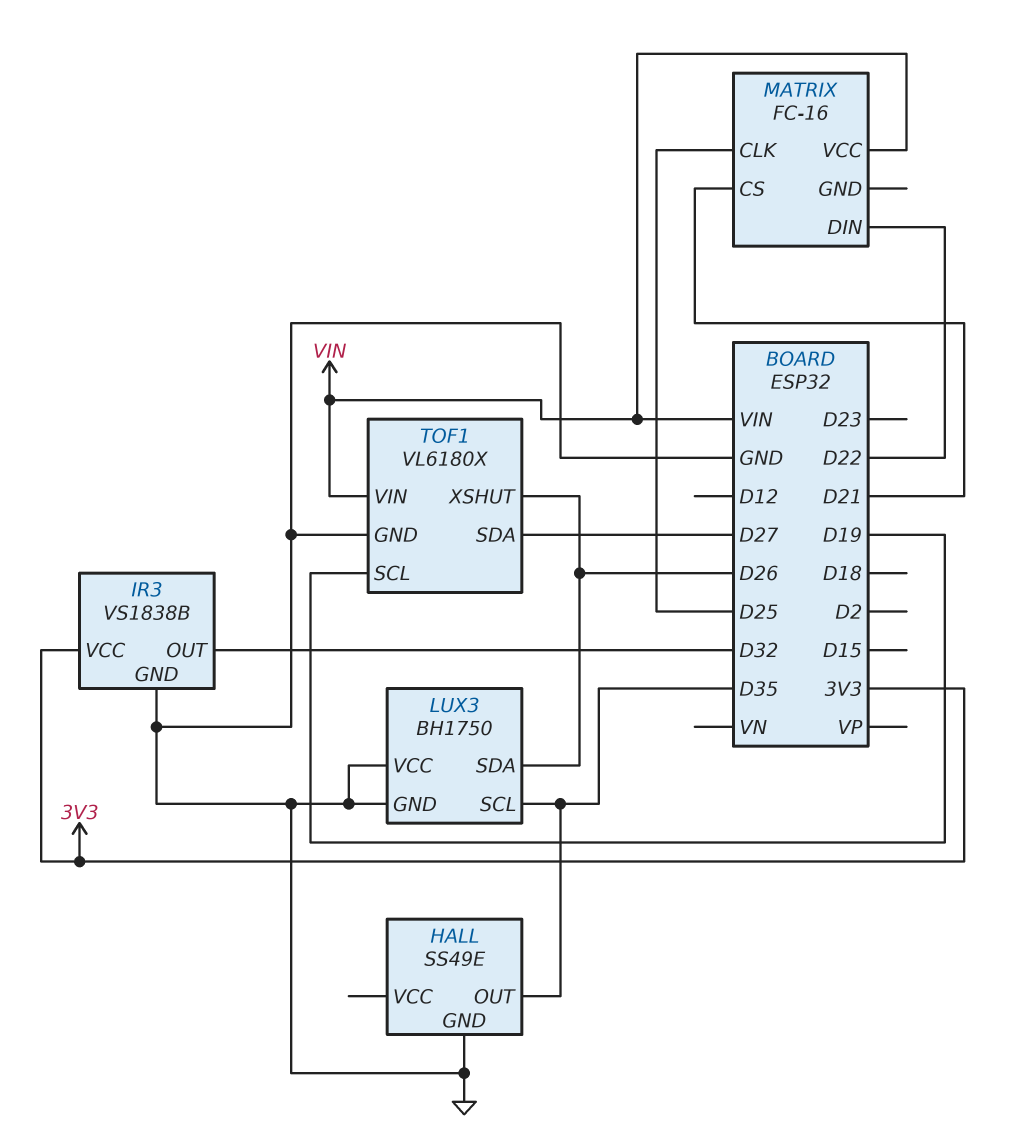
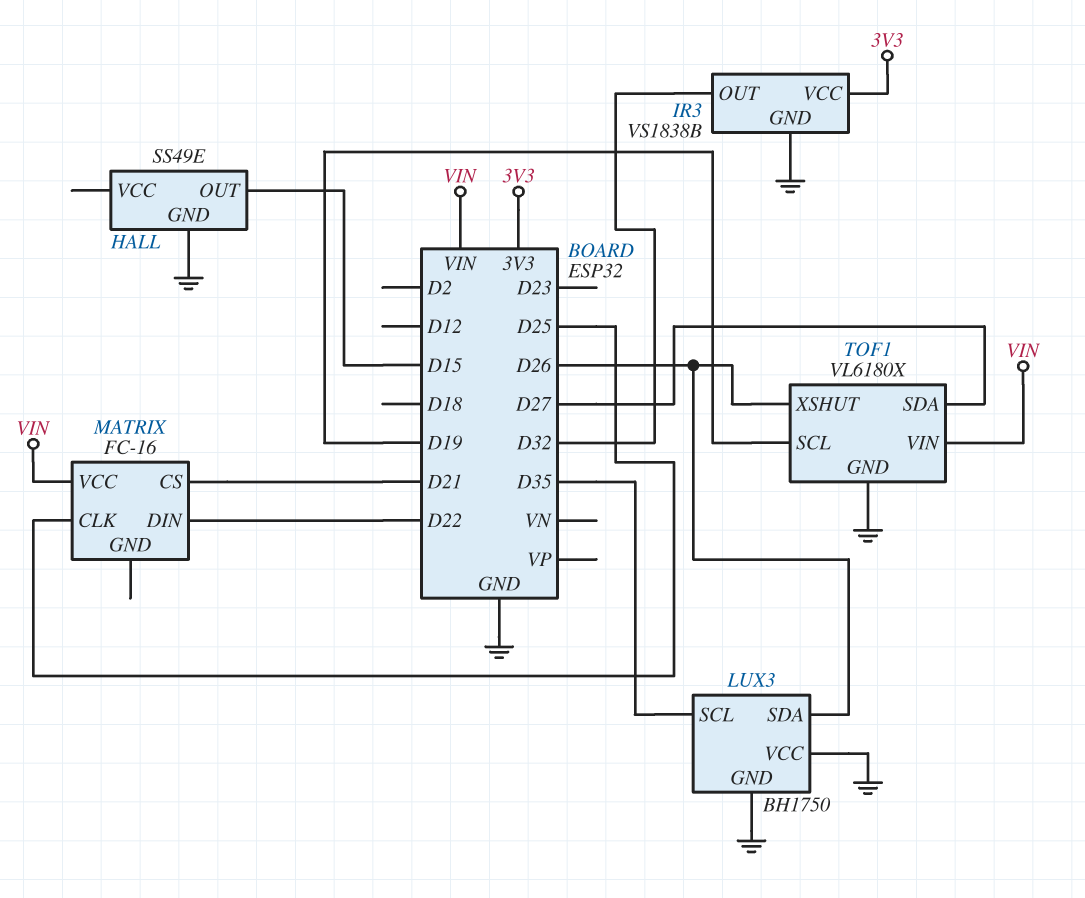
HALL pin OUT: D35 -> D15

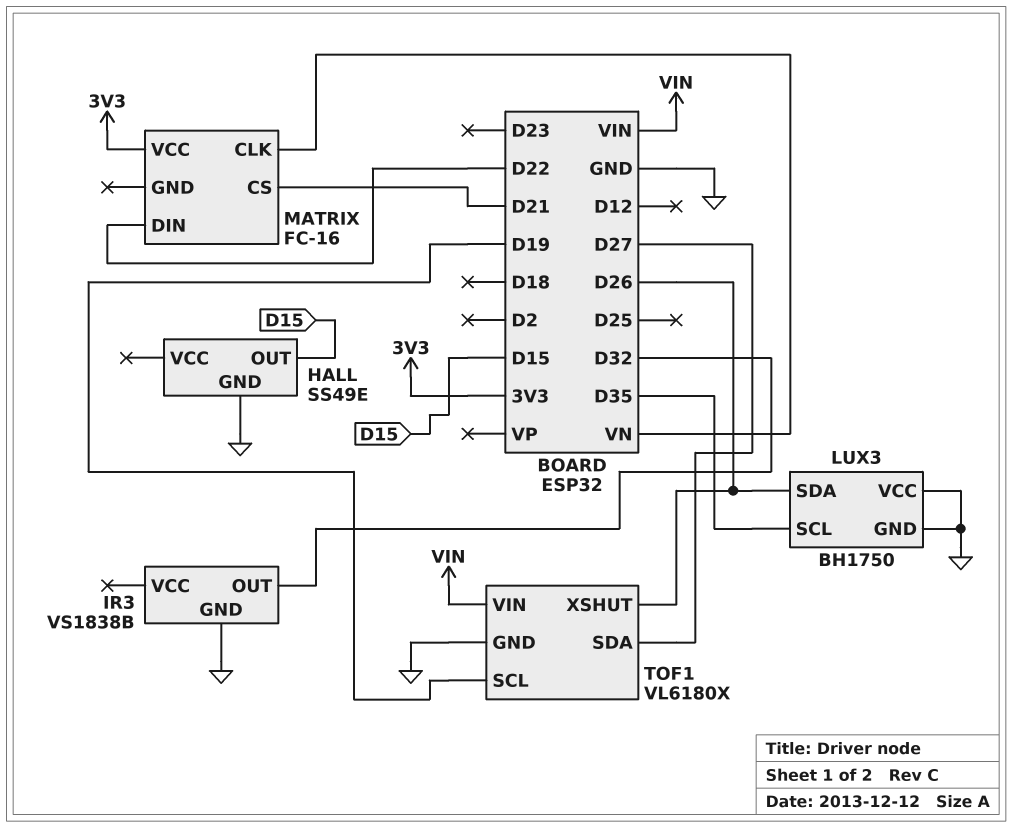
IR3 pin VCC: 3V3 -> none
MATRIX pin CLK: D25 -> VN
MATRIX pin VCC: VIN -> 3V3

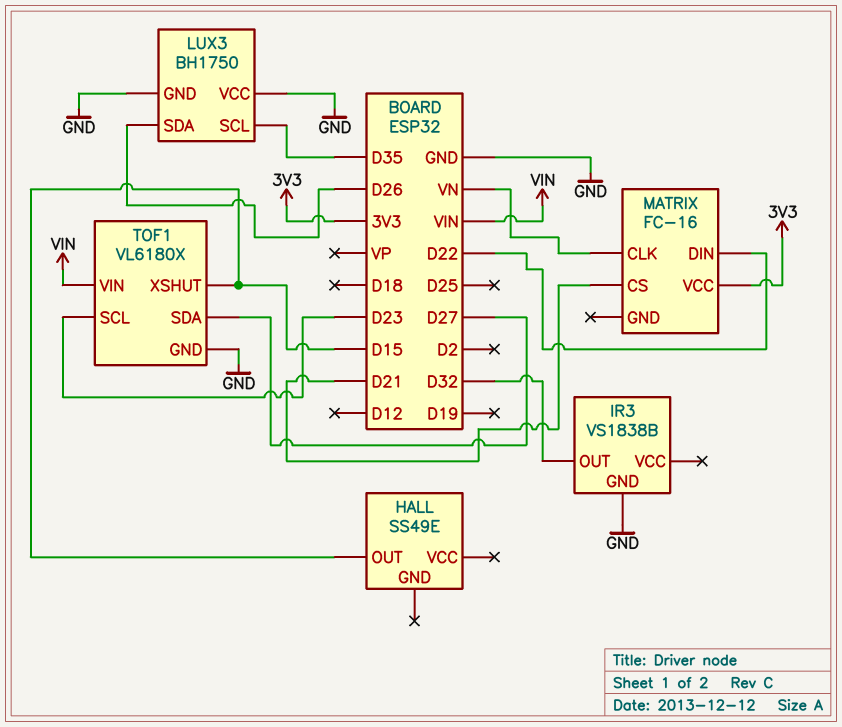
HALL pin GND: GND -> none
TOF1 pin SCL: D19 -> D23
TOF1 pin XSHUT: D26 -> D15

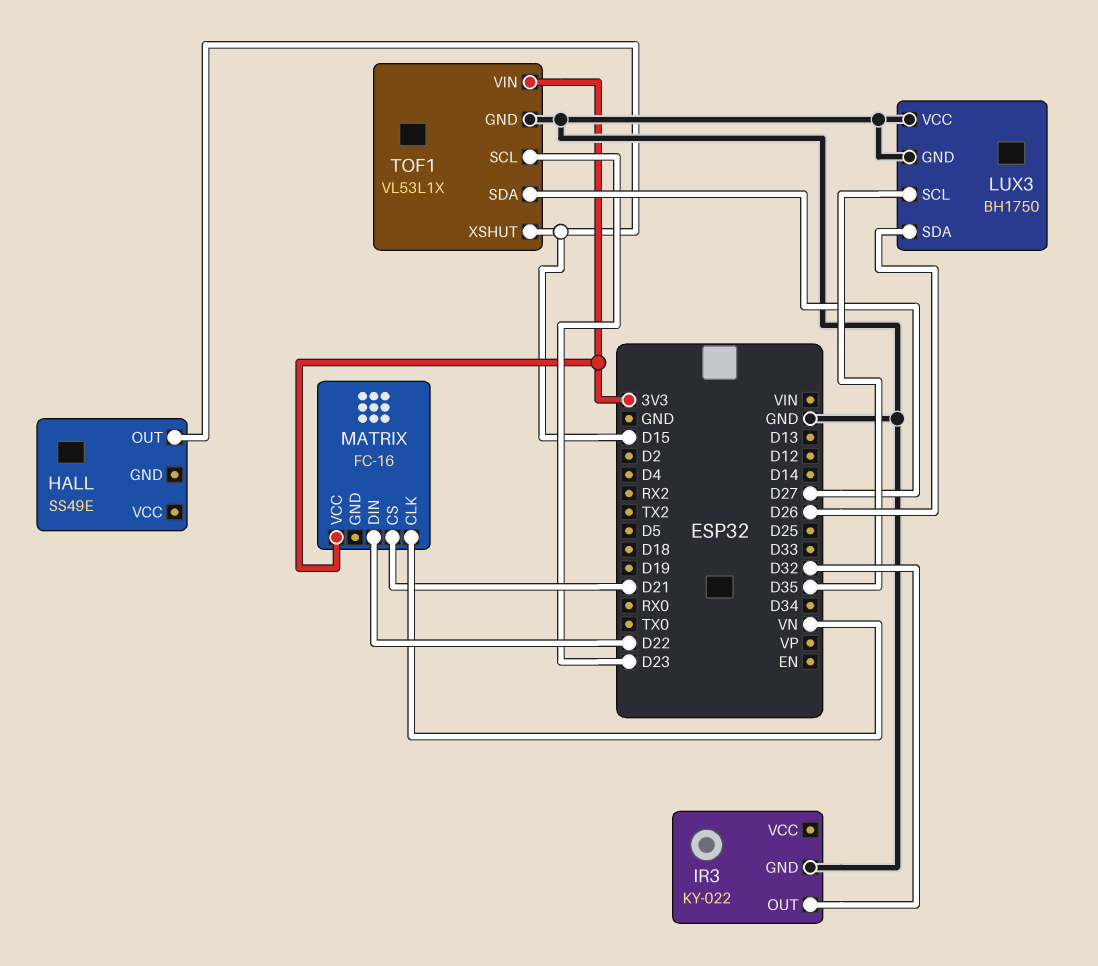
IR3: VS1838B -> KY-022
TOF1: VL6180X -> VL53L1X
TOF1 pin VIN: VIN -> 3V3

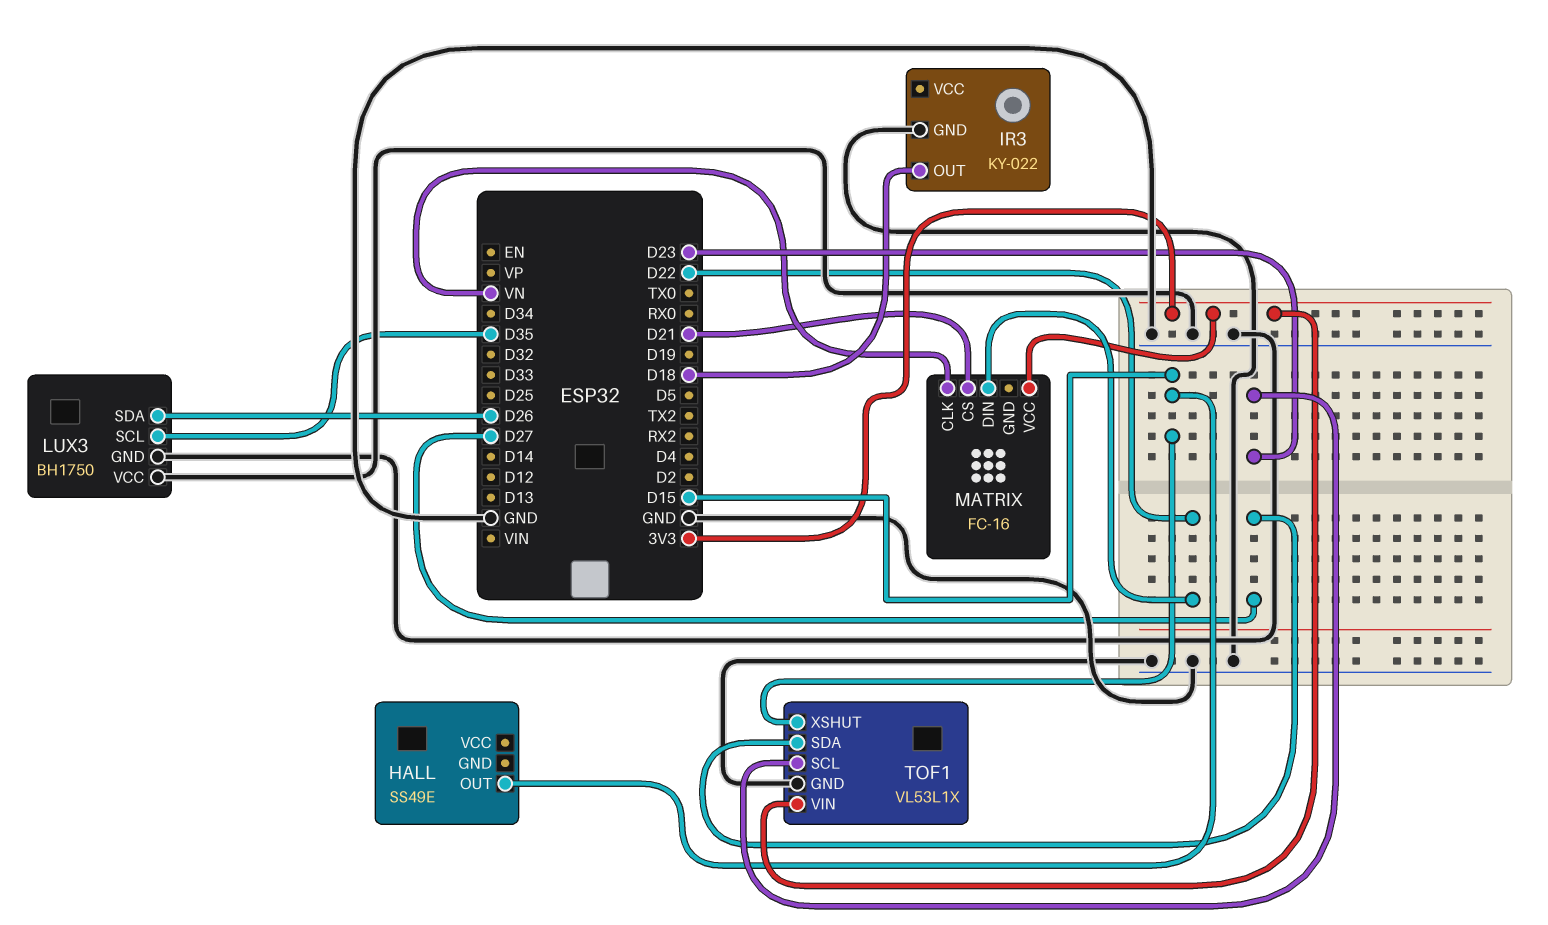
IR3 pin OUT: D32 -> D18

